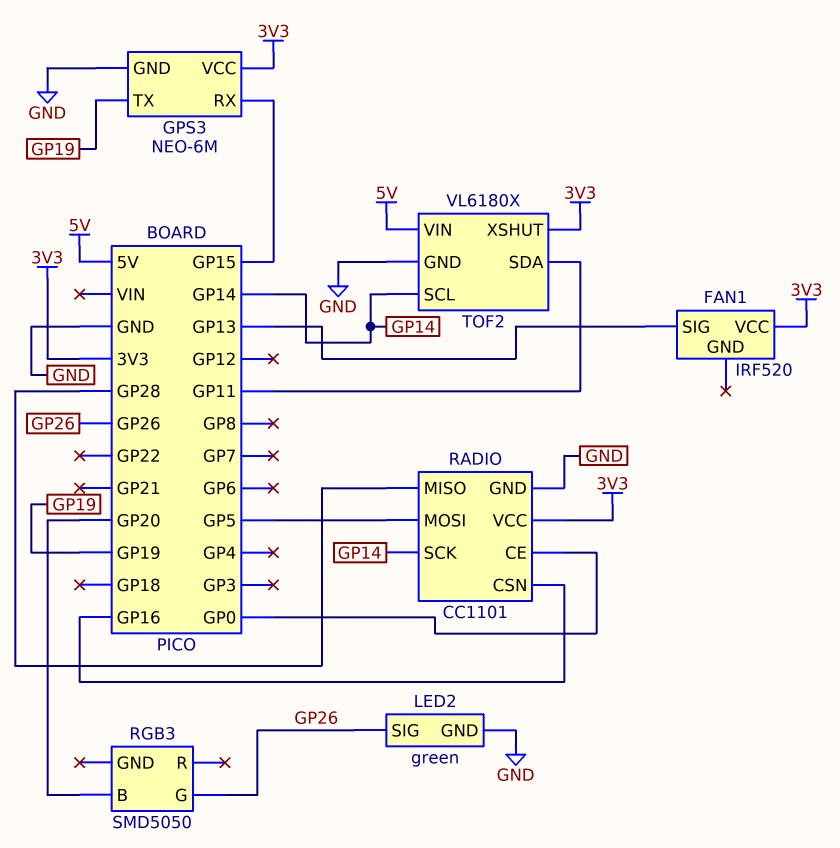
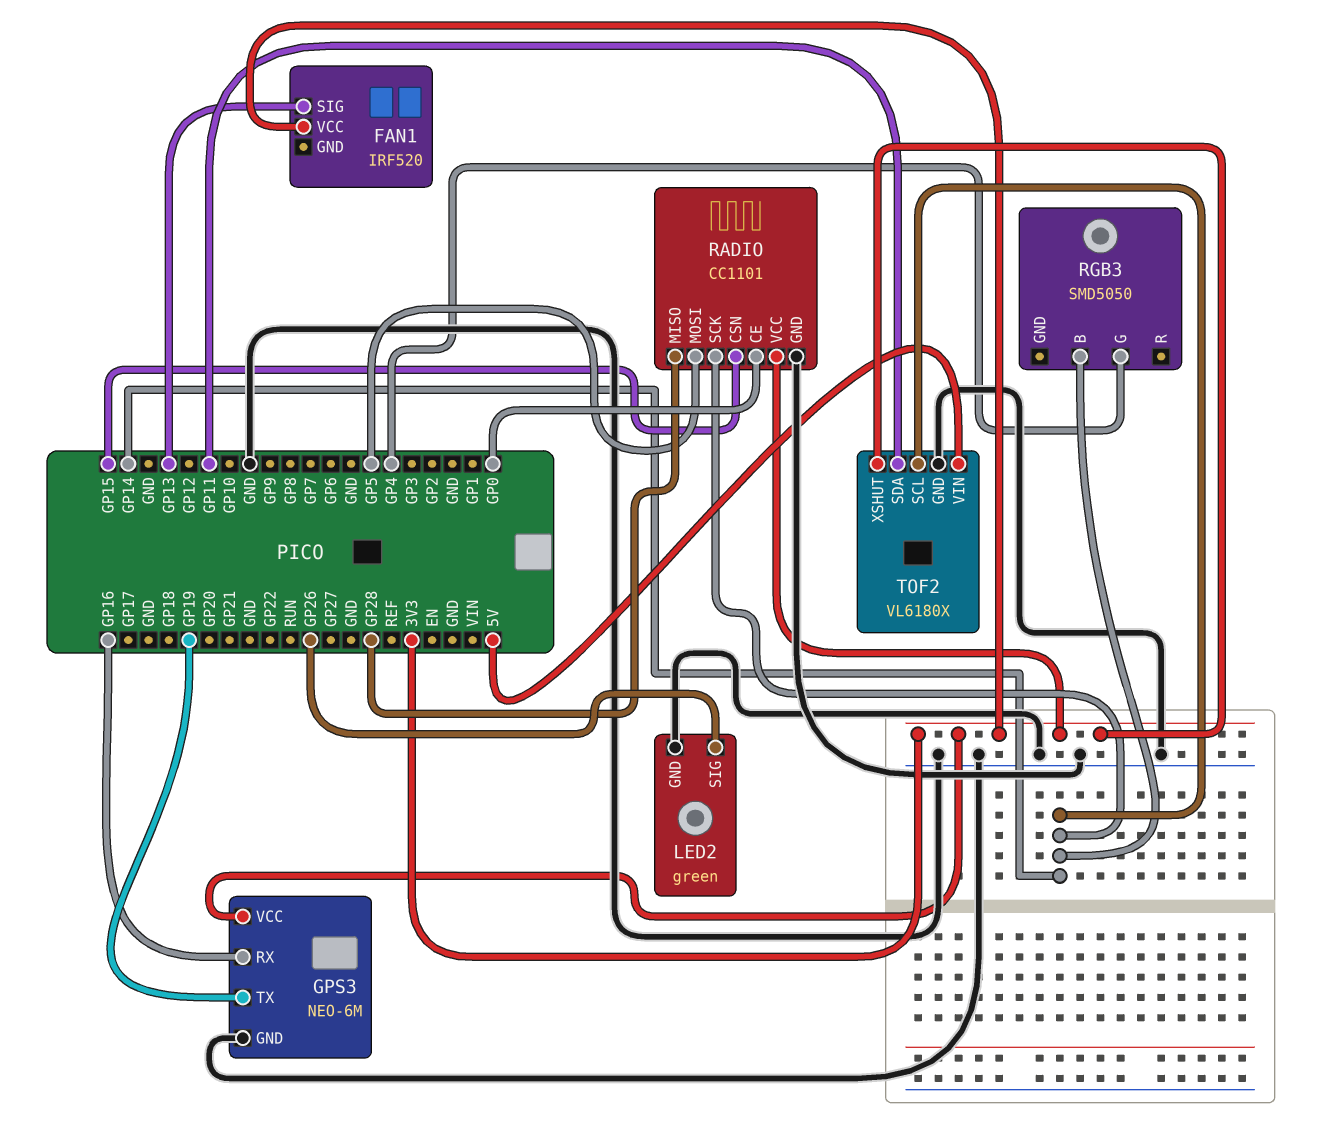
GPS3 pin RX: GP15 -> GP16
RADIO pin CSN: GP16 -> GP15
RGB3 pin B: GP20 -> GP14
RGB3 pin G: GP26 -> GP4

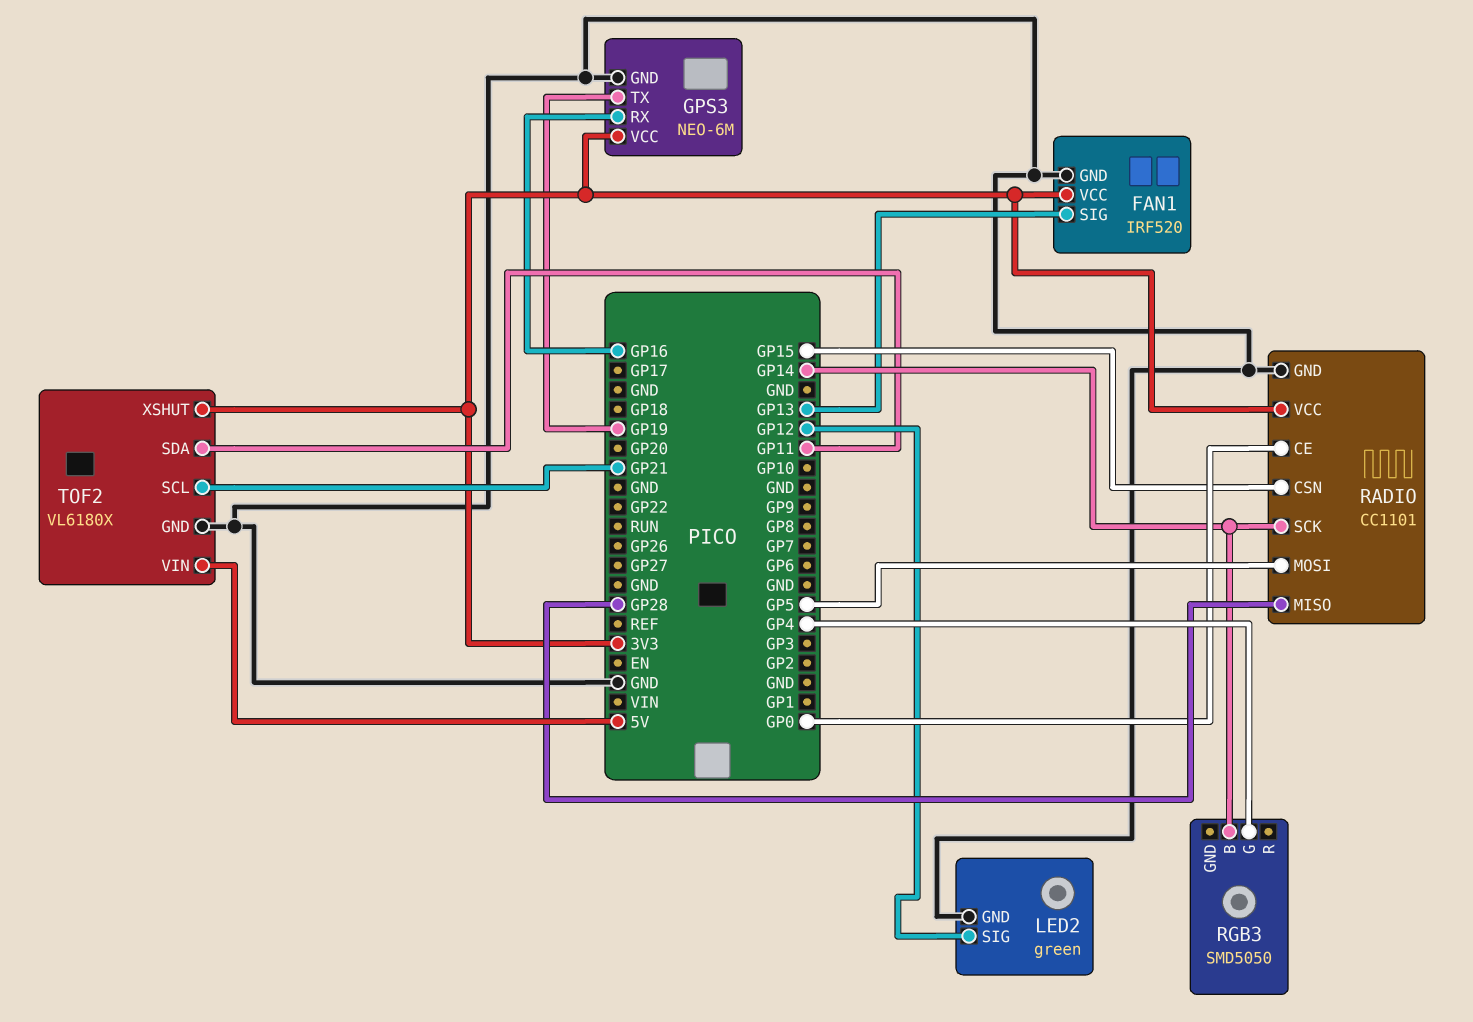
FAN1 pin GND: none -> GND
LED2 pin SIG: GP26 -> GP12
TOF2 pin SCL: GP14 -> GP21

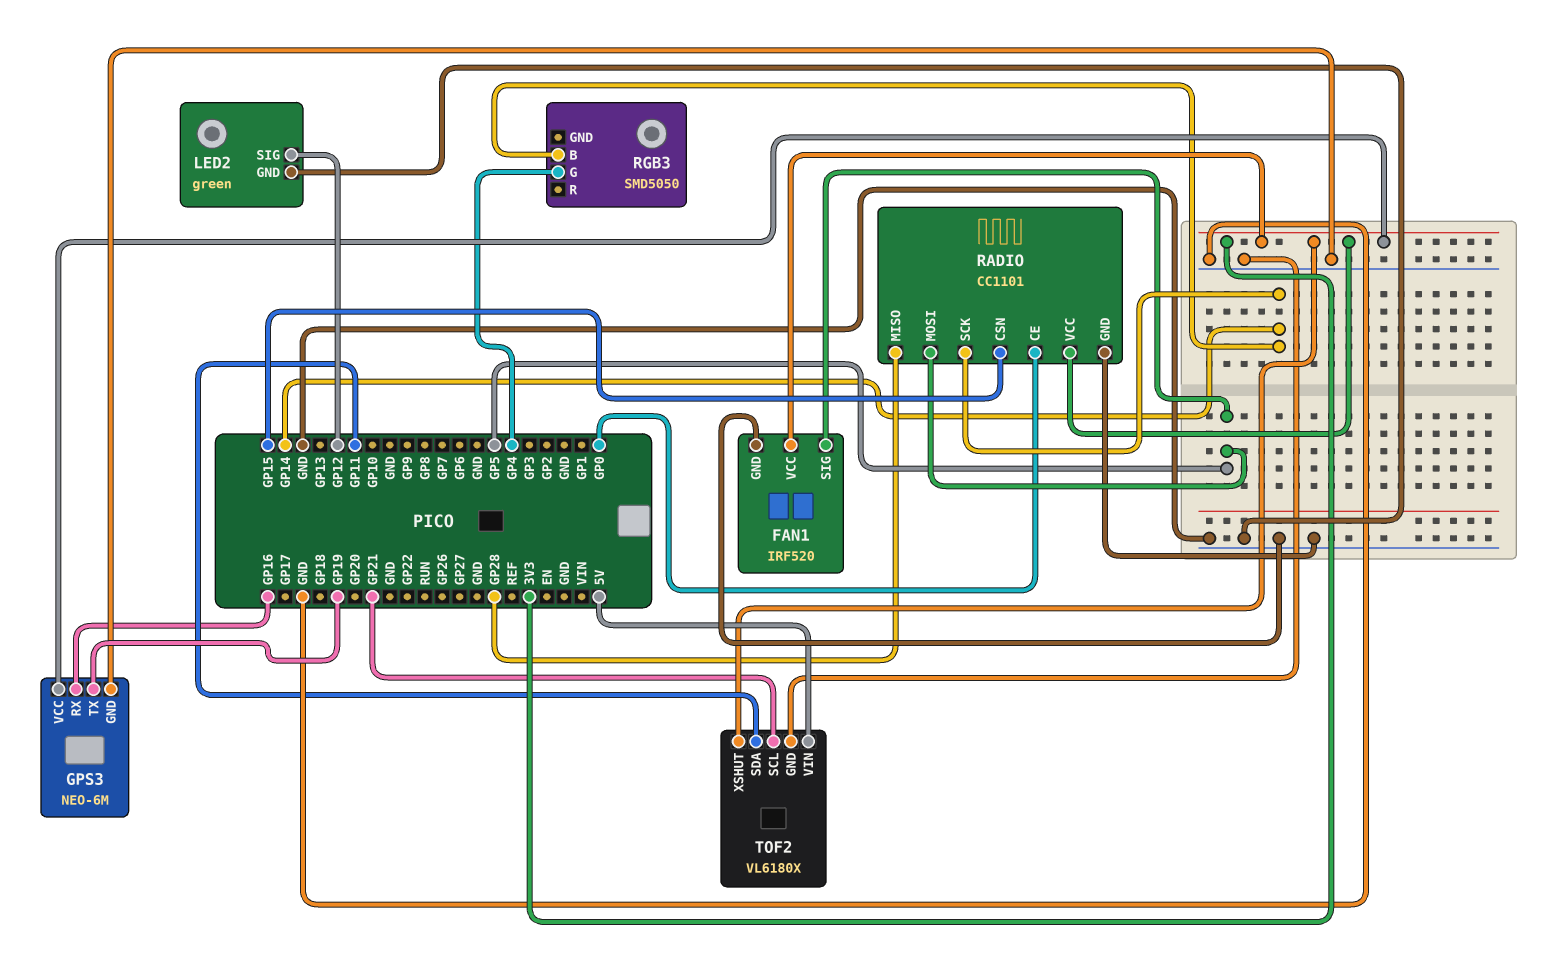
FAN1 pin SIG: GP13 -> GP5

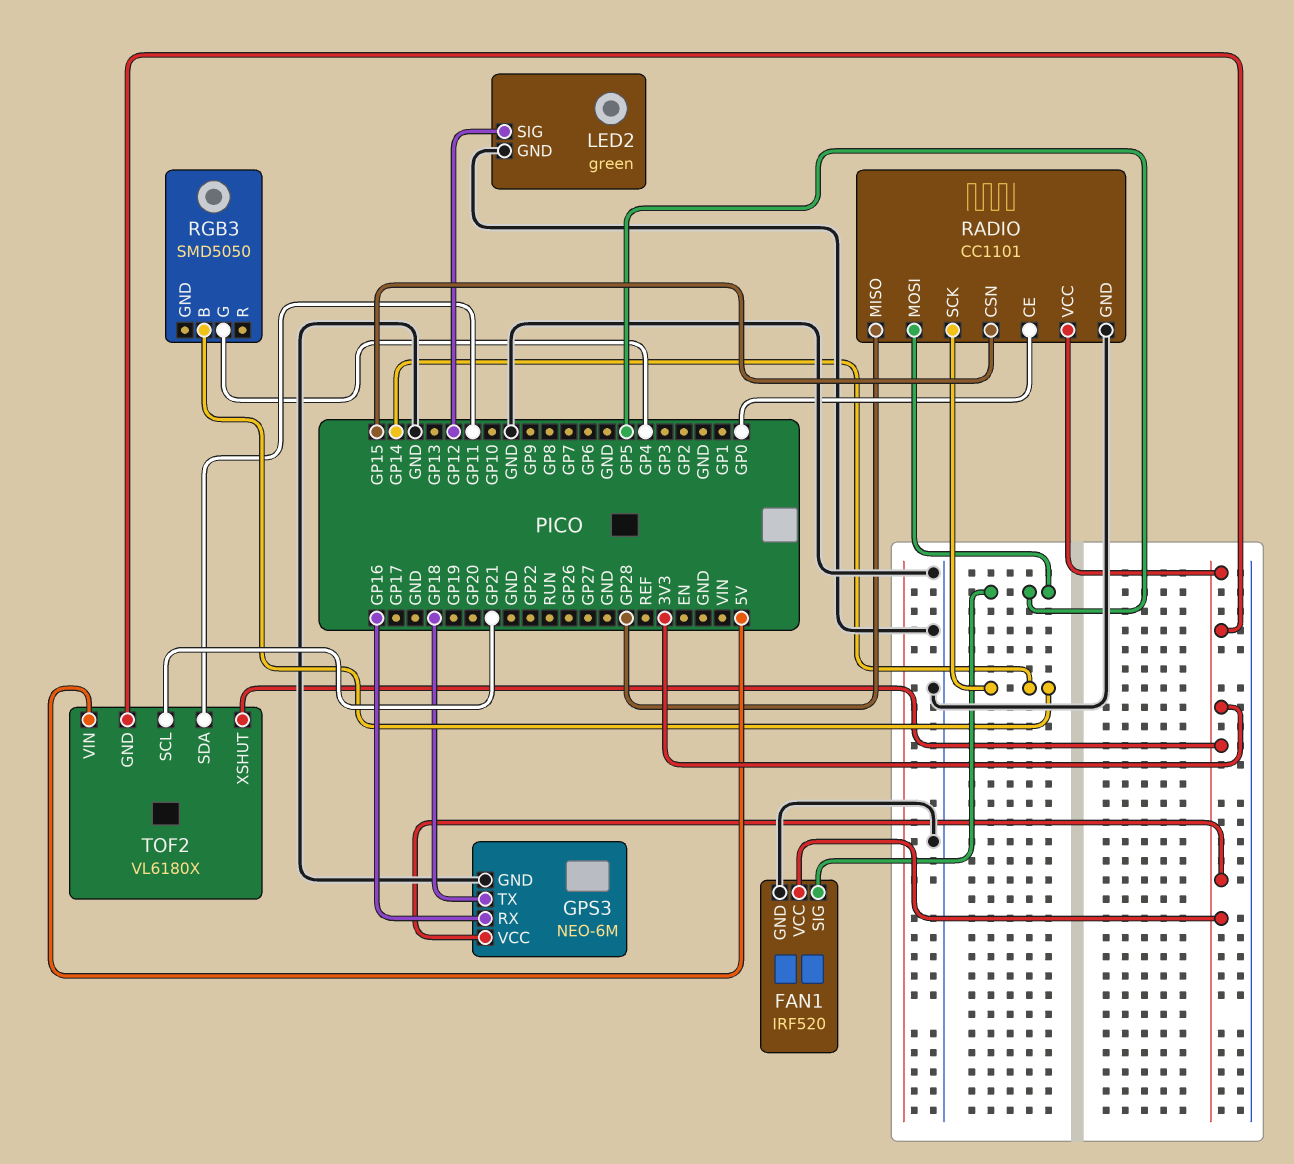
GPS3 pin TX: GP19 -> GP18
TOF2 pin GND: GND -> 3V3

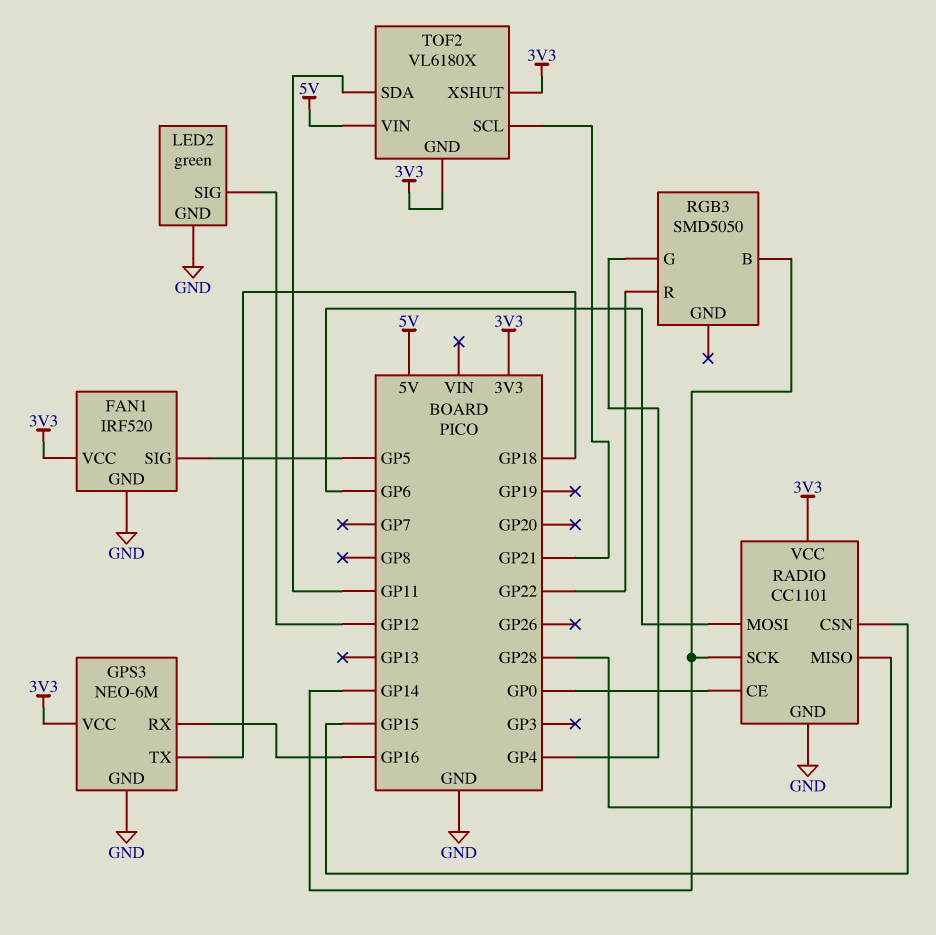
RADIO pin MOSI: GP5 -> GP6
RGB3 pin R: none -> GP22

